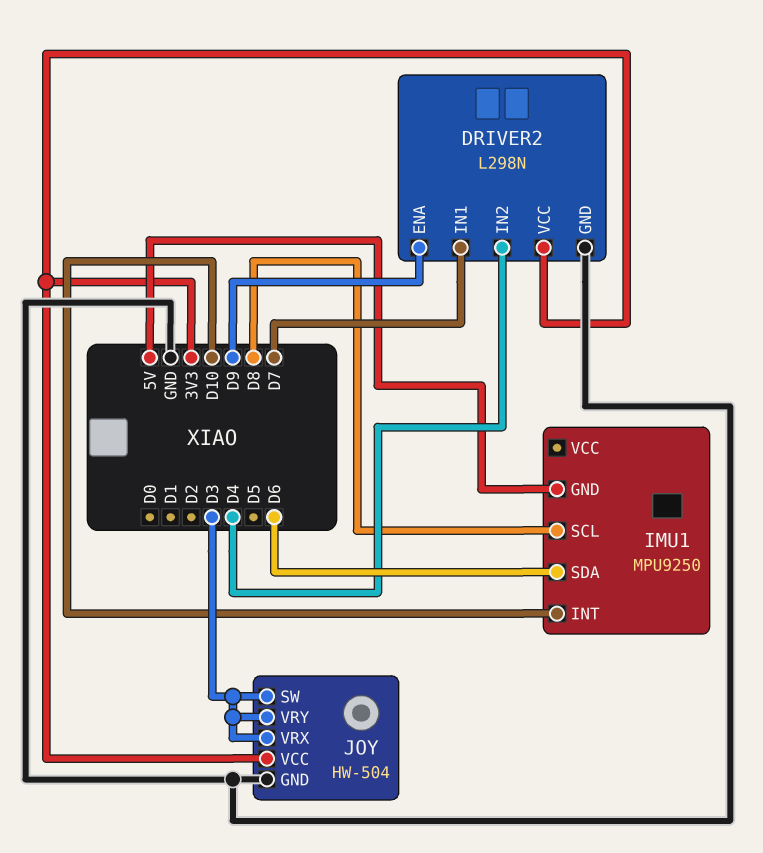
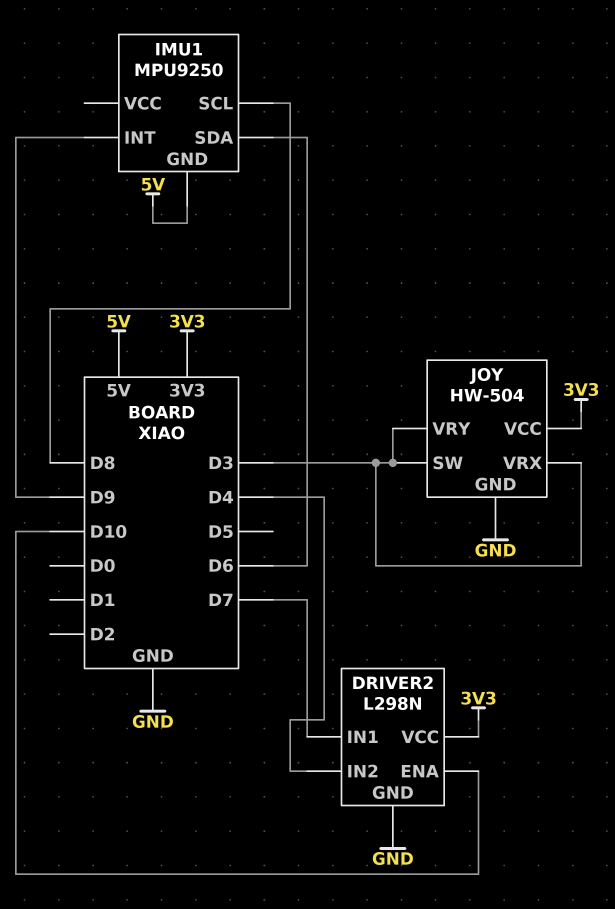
DRIVER2 pin ENA: D9 -> D10
IMU1 pin INT: D10 -> D9

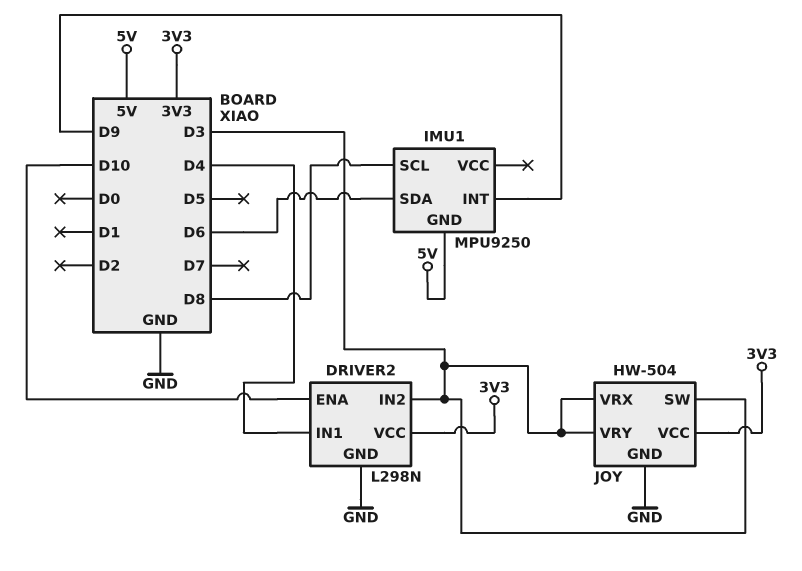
DRIVER2 pin IN1: D7 -> D4
DRIVER2 pin IN2: D4 -> D3

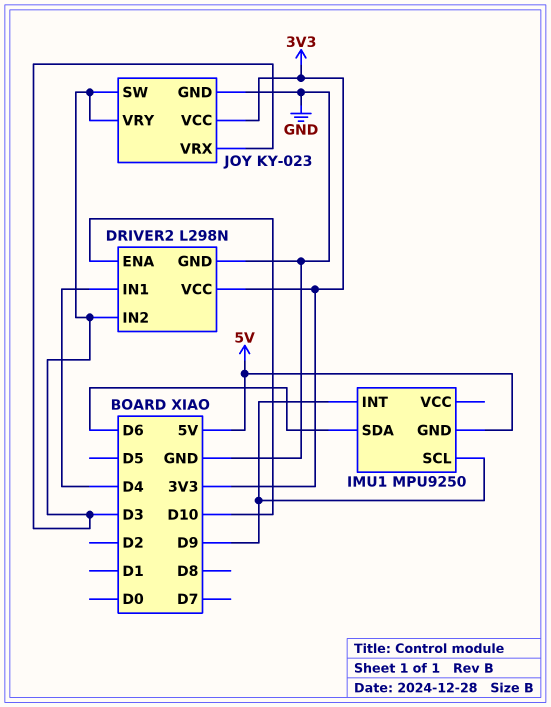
IMU1 pin SCL: D8 -> D9
JOY: HW-504 -> KY-023

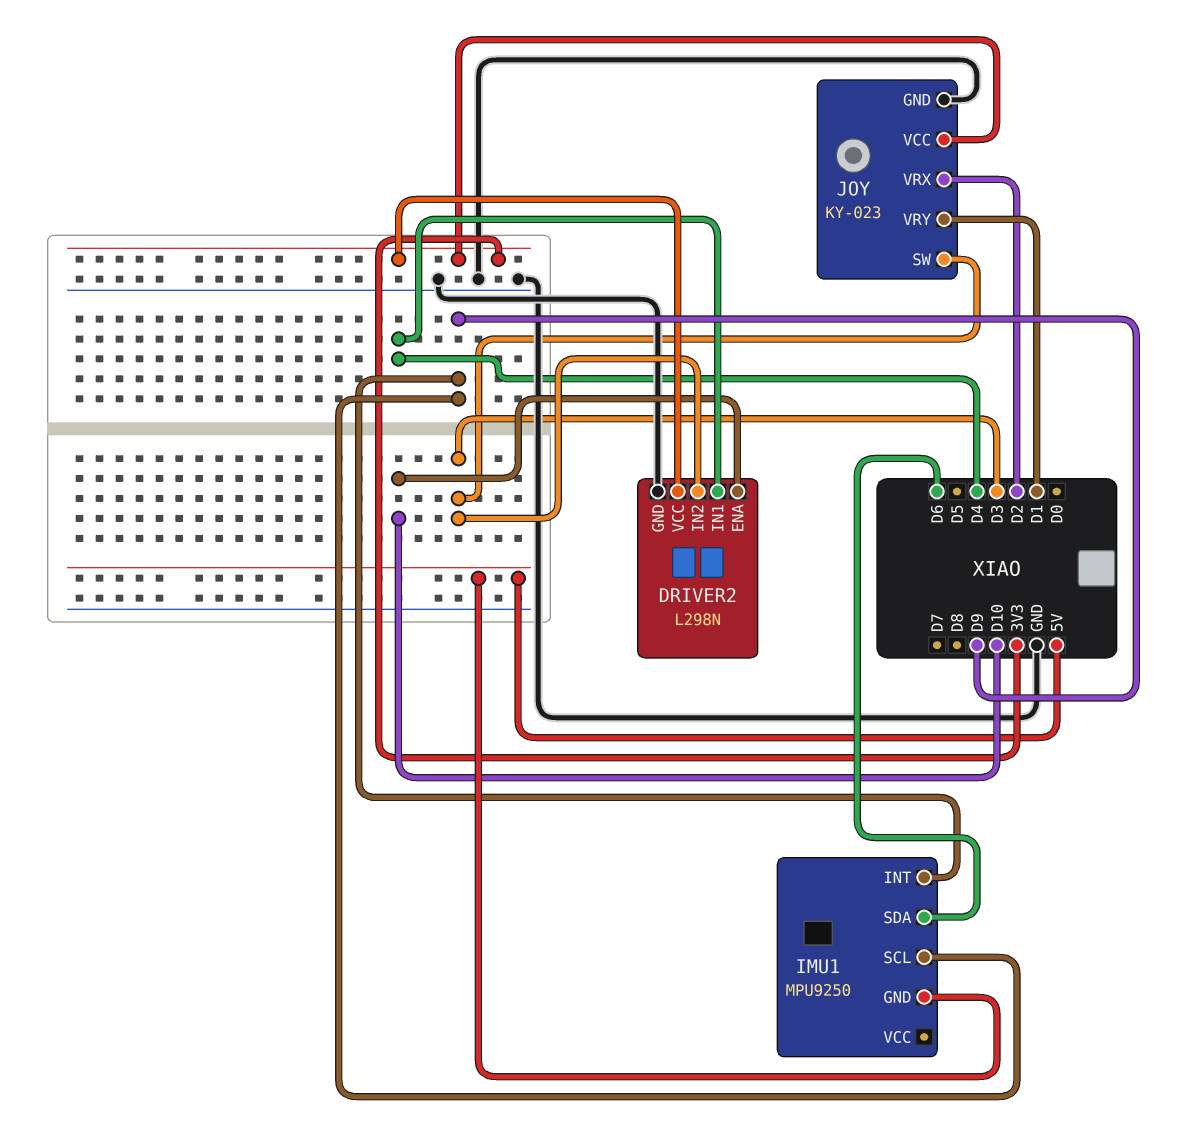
JOY pin VRX: D3 -> D2
JOY pin VRY: D3 -> D1

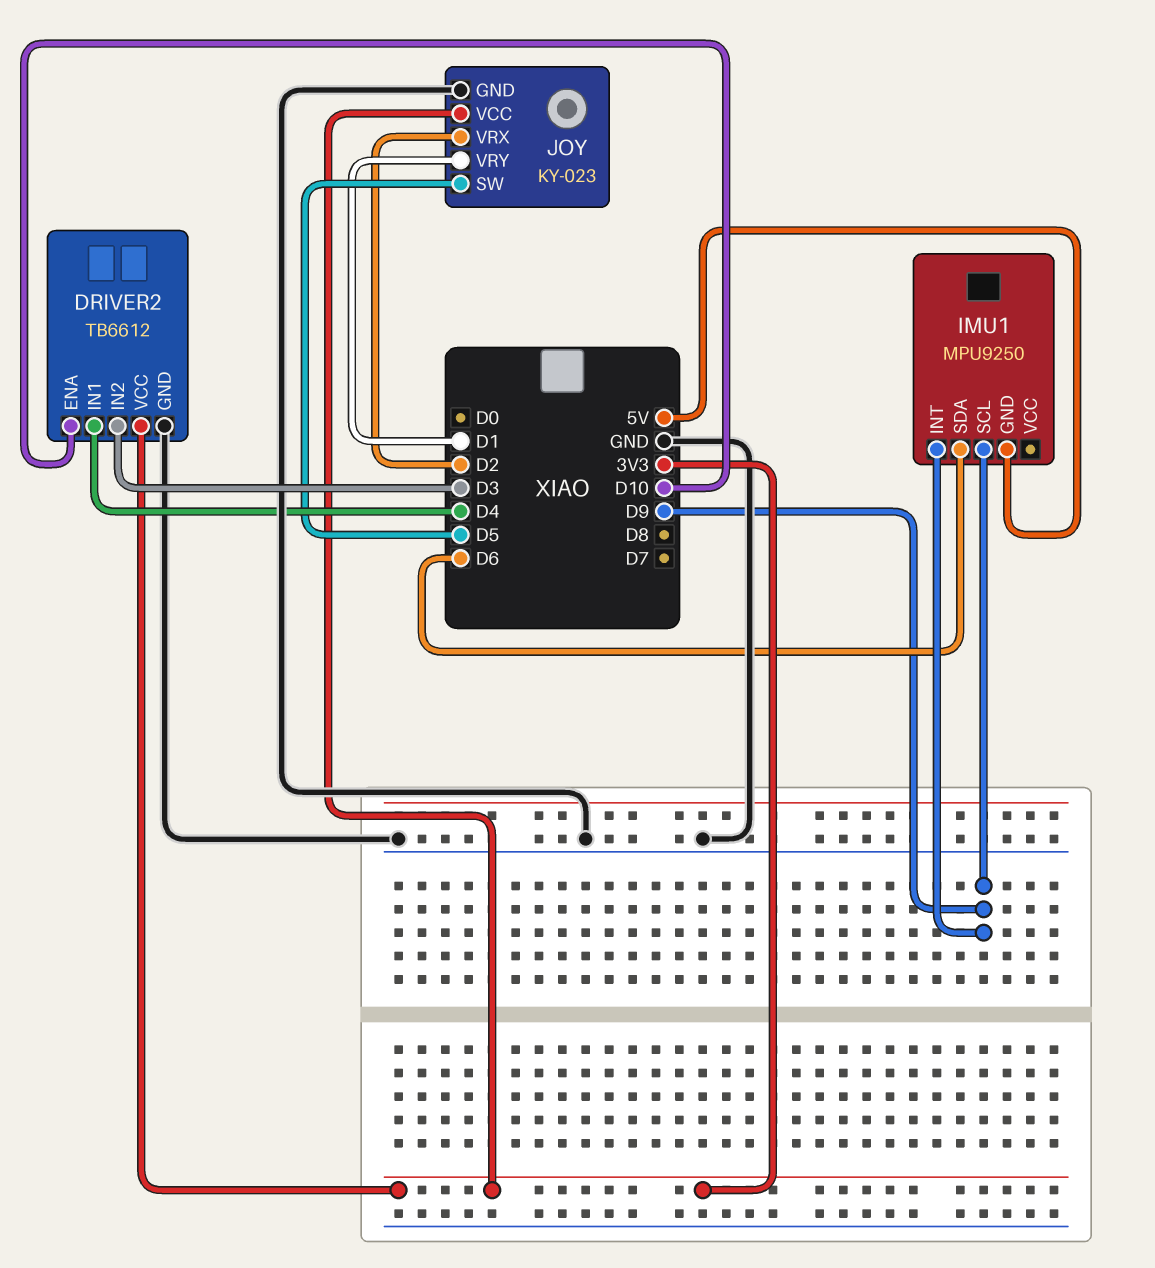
DRIVER2: L298N -> TB6612
JOY pin SW: D3 -> D5

